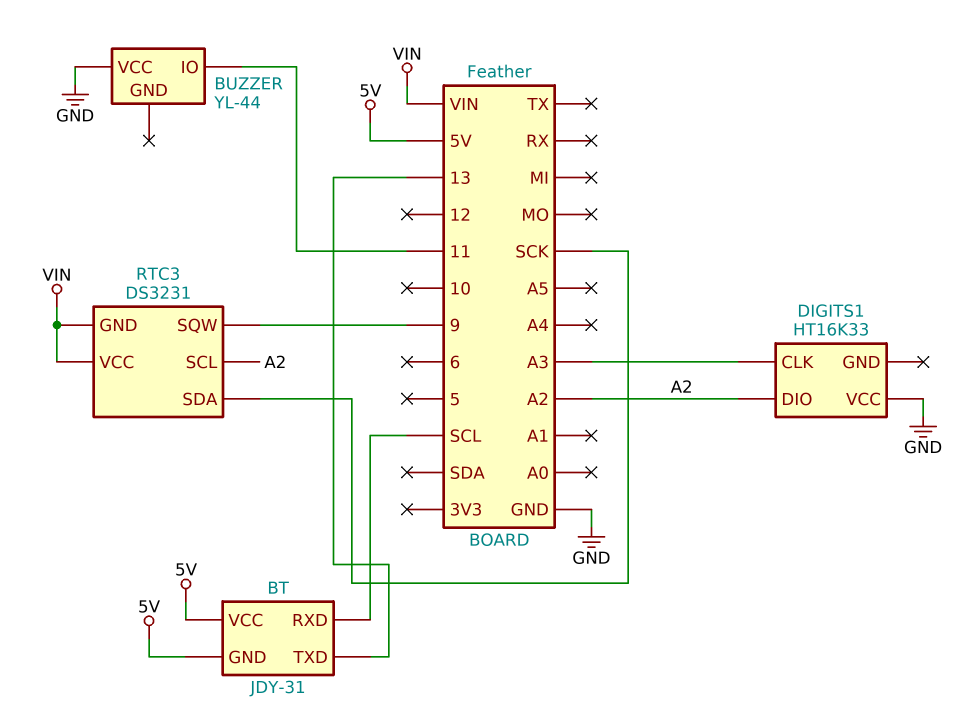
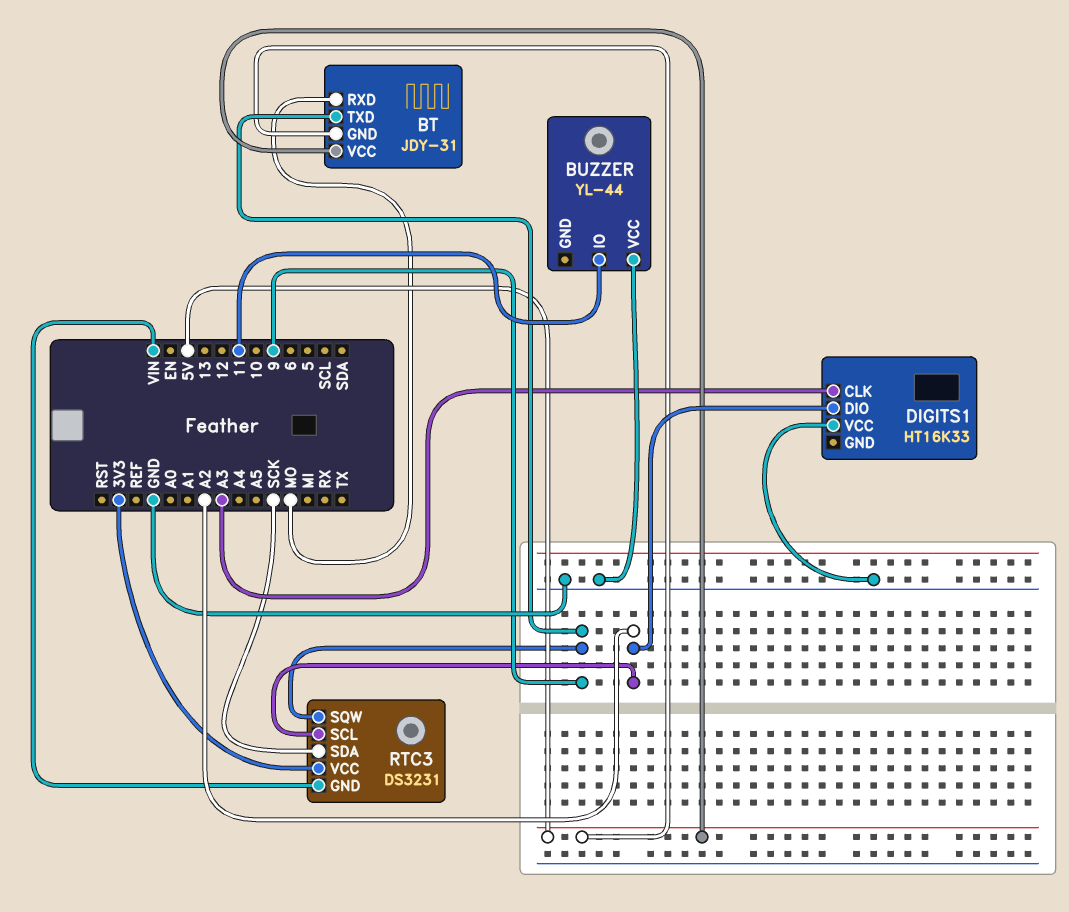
BT pin RXD: SCL -> MO
BT pin TXD: 13 -> 9
RTC3 pin VCC: VIN -> 3V3

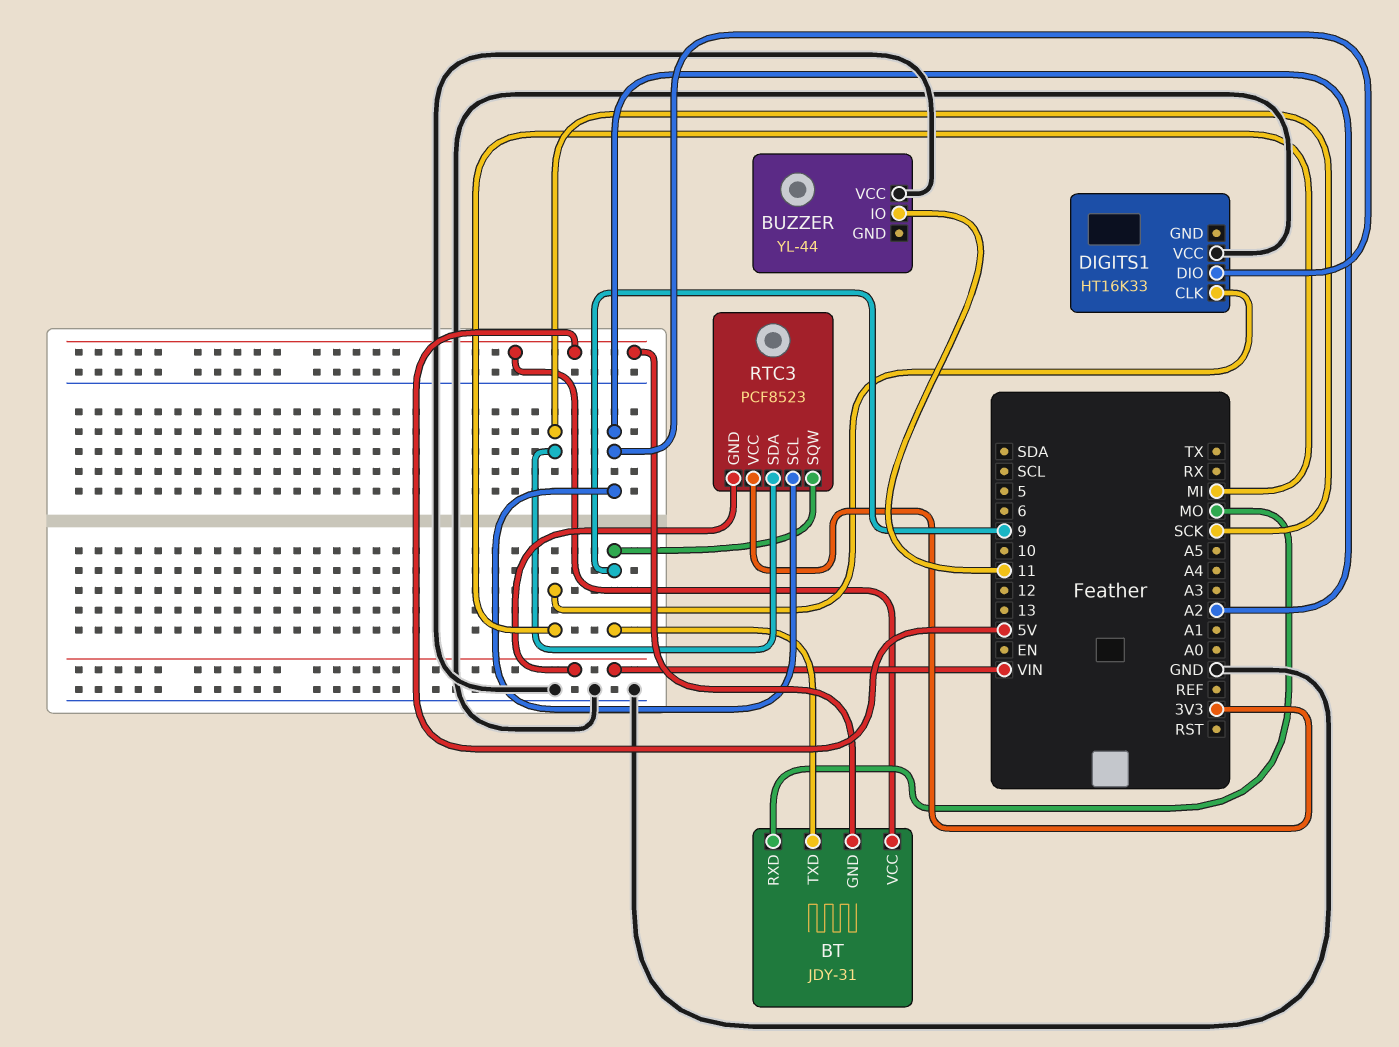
DIGITS1 pin CLK: A3 -> MI
RTC3: DS3231 -> PCF8523

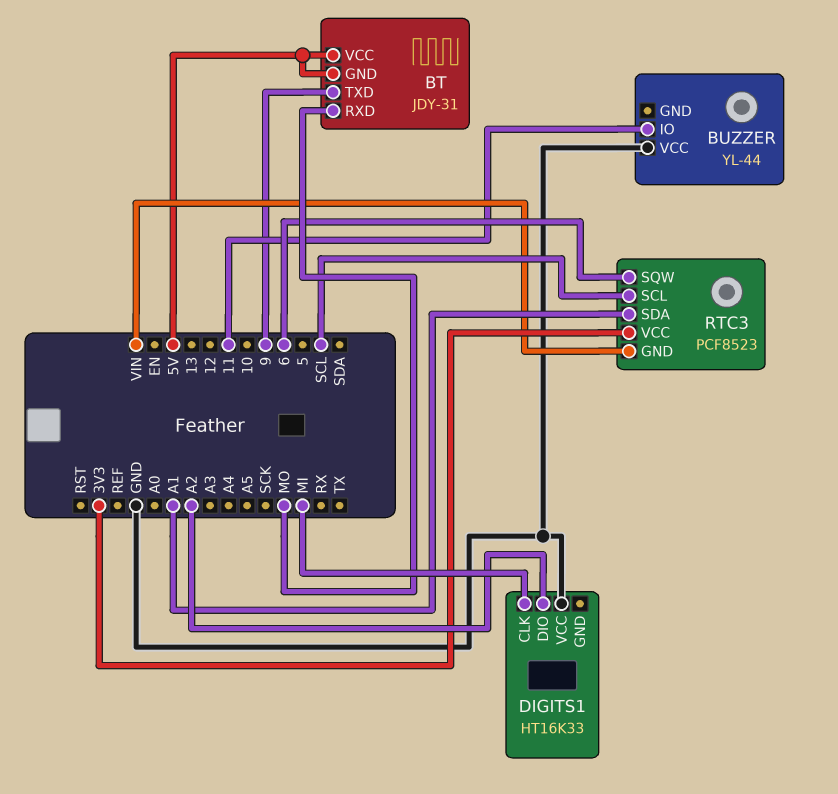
RTC3 pin SCL: A2 -> SCL
RTC3 pin SDA: SCK -> A1
RTC3 pin SQW: 9 -> 6

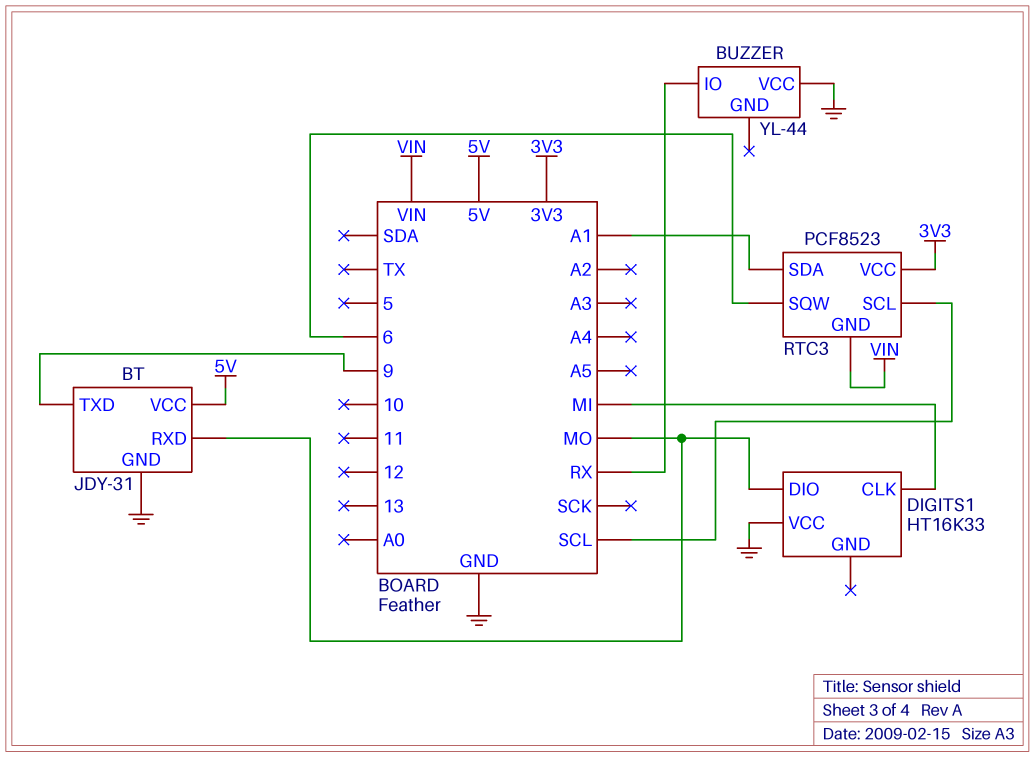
BT pin GND: 5V -> GND
BUZZER pin IO: 11 -> RX
DIGITS1 pin DIO: A2 -> MO

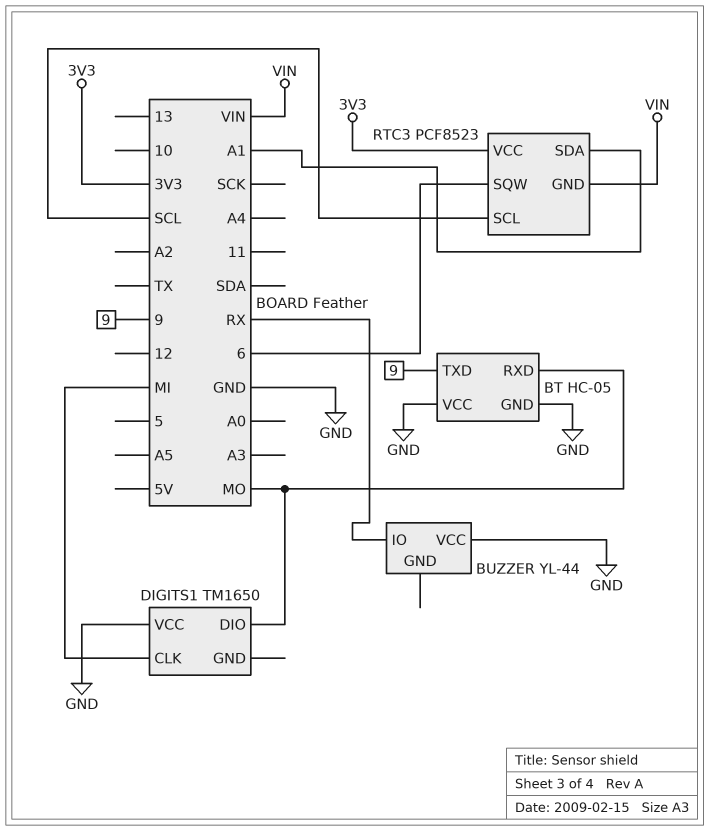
BT: JDY-31 -> HC-05
BT pin VCC: 5V -> GND
DIGITS1: HT16K33 -> TM1650

